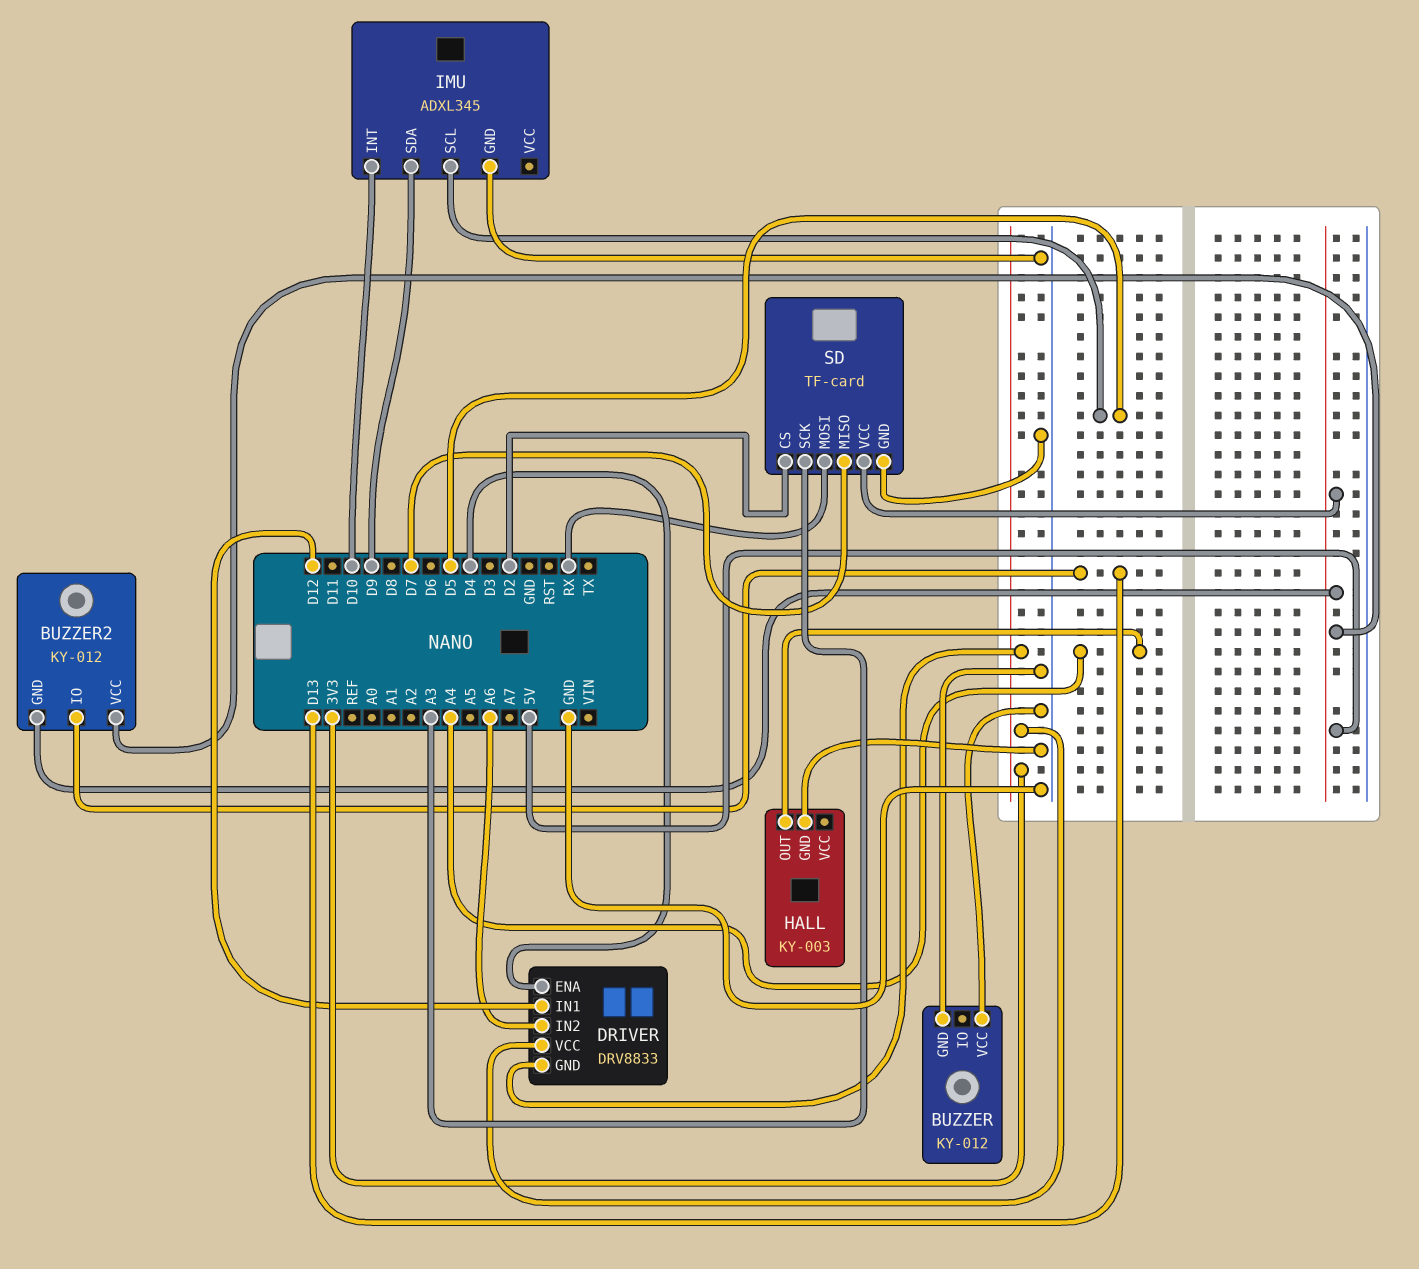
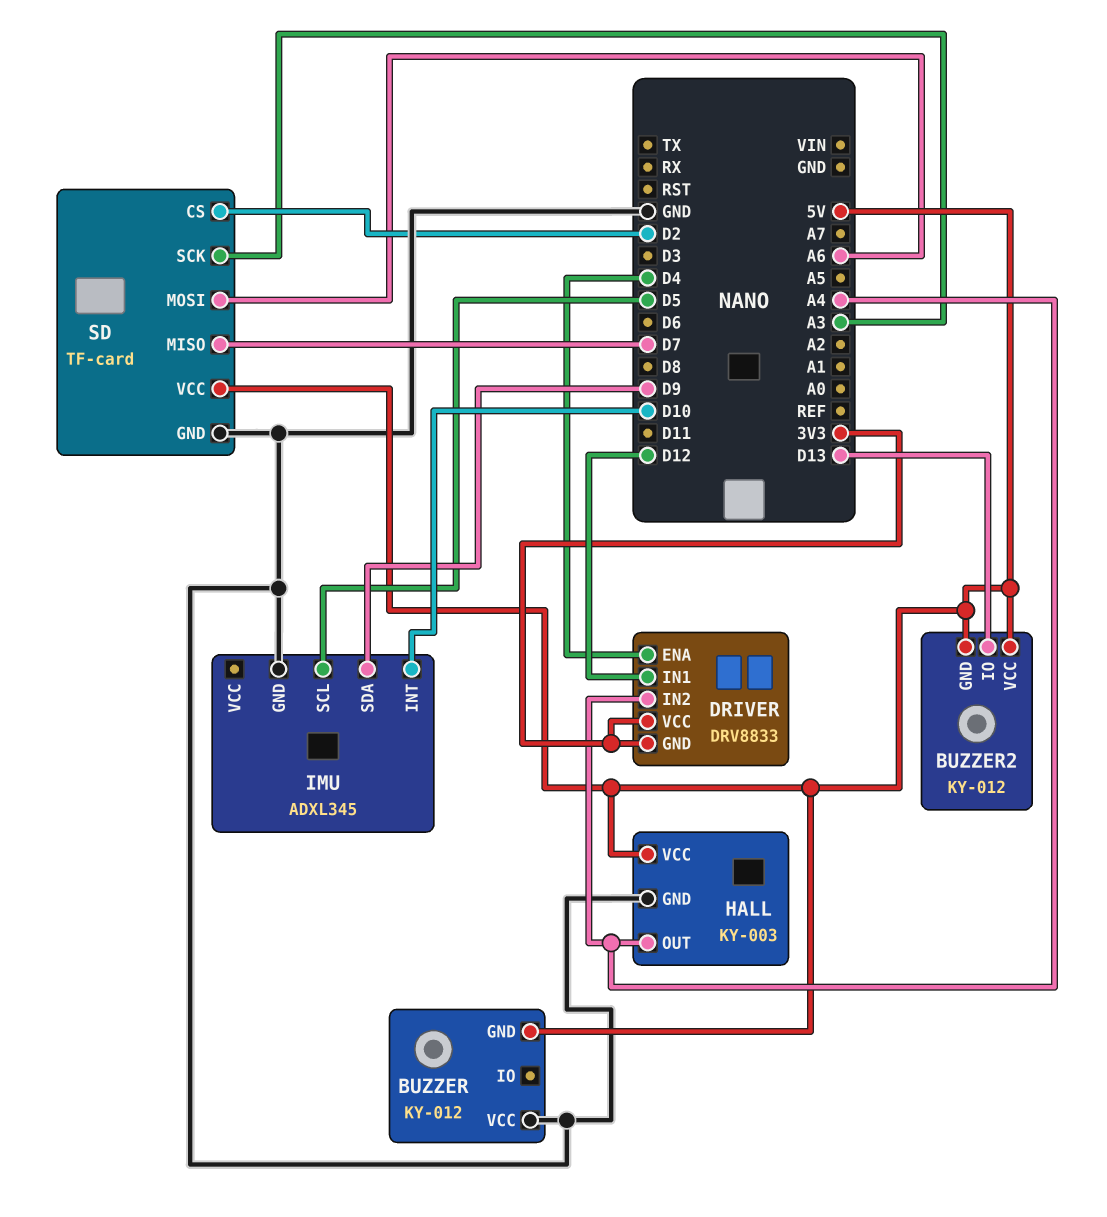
BUZZER pin GND: GND -> 5V
DRIVER pin IN2: A6 -> A4
HALL pin VCC: none -> 5V
SD pin MOSI: RX -> A6

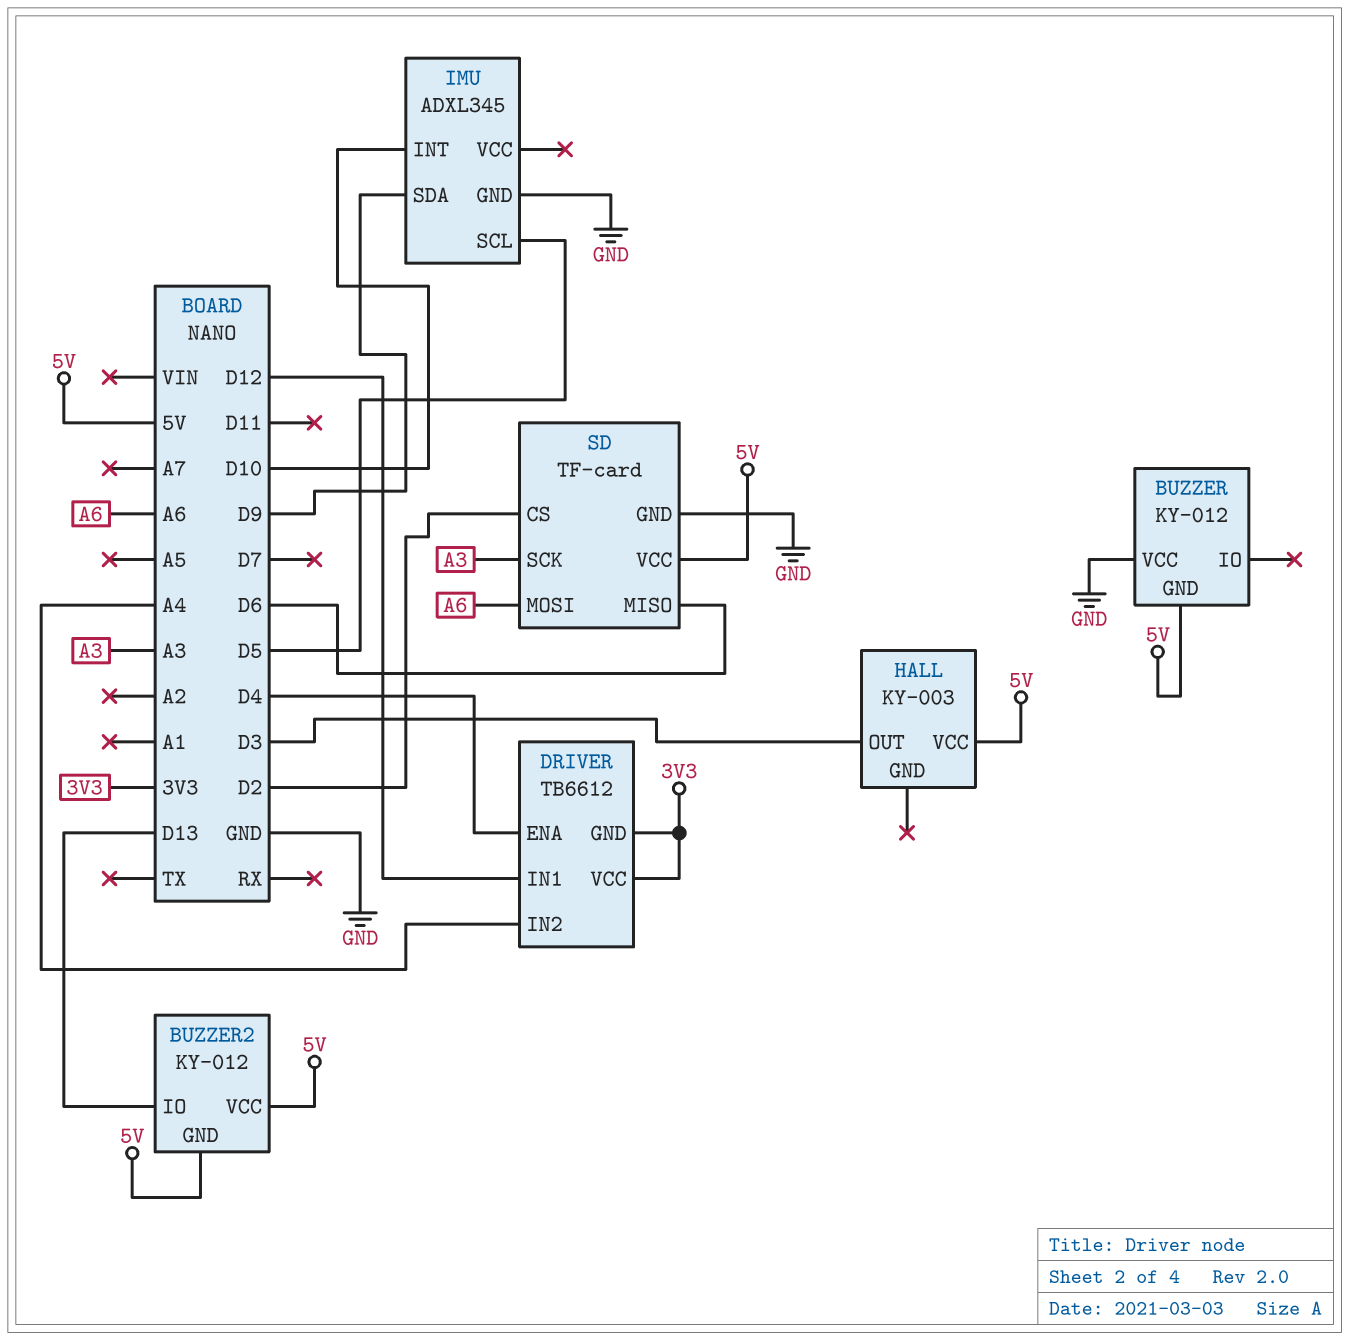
DRIVER: DRV8833 -> TB6612
HALL pin GND: GND -> none
HALL pin OUT: A4 -> D3
SD pin MISO: D7 -> D6

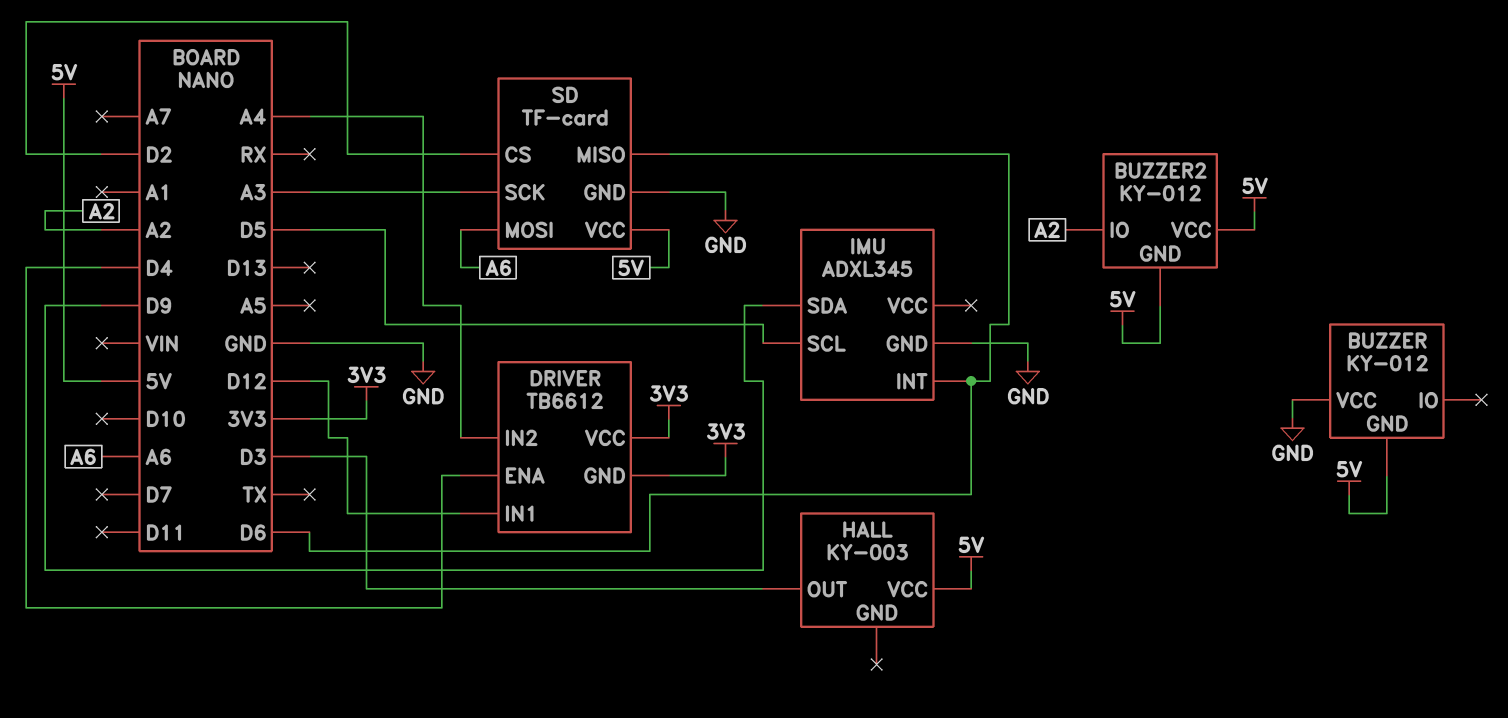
BUZZER2 pin IO: D13 -> A2
IMU pin INT: D10 -> D6

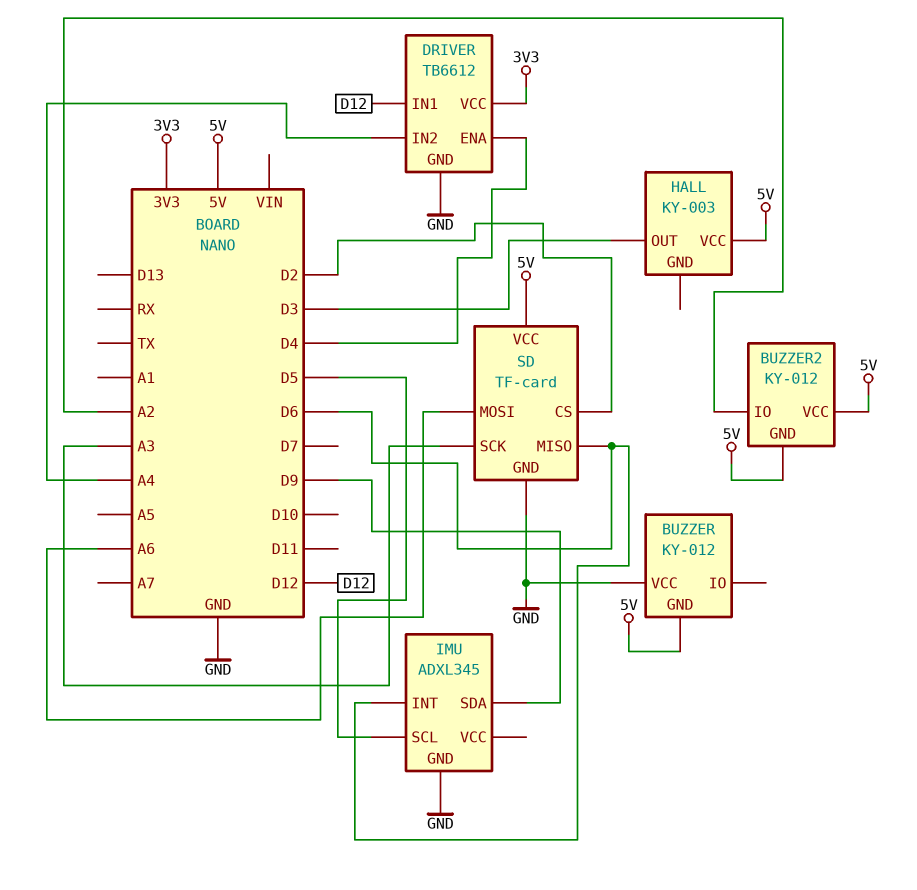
DRIVER pin GND: 3V3 -> GND

